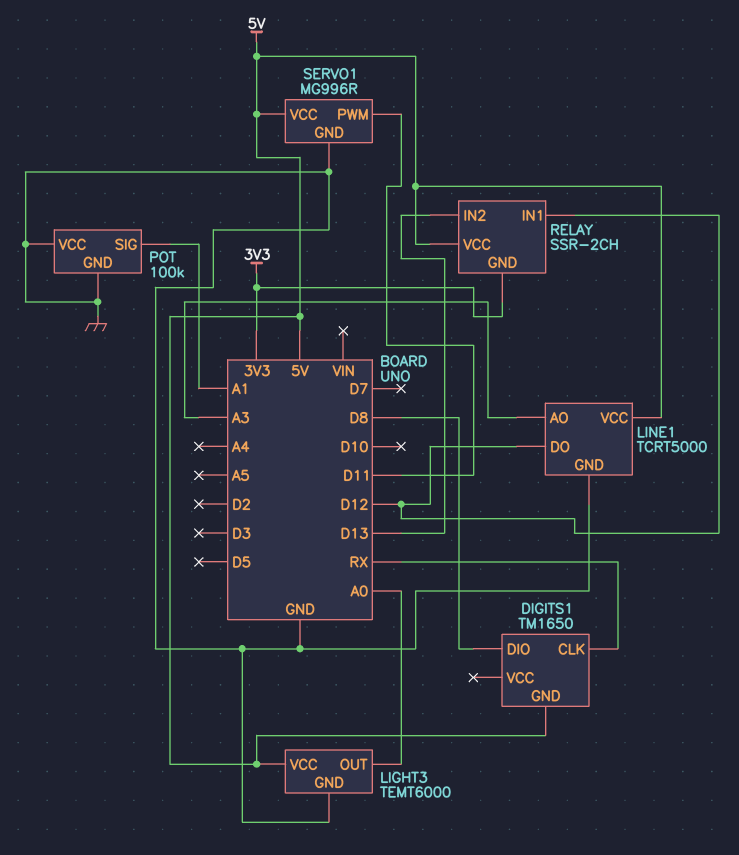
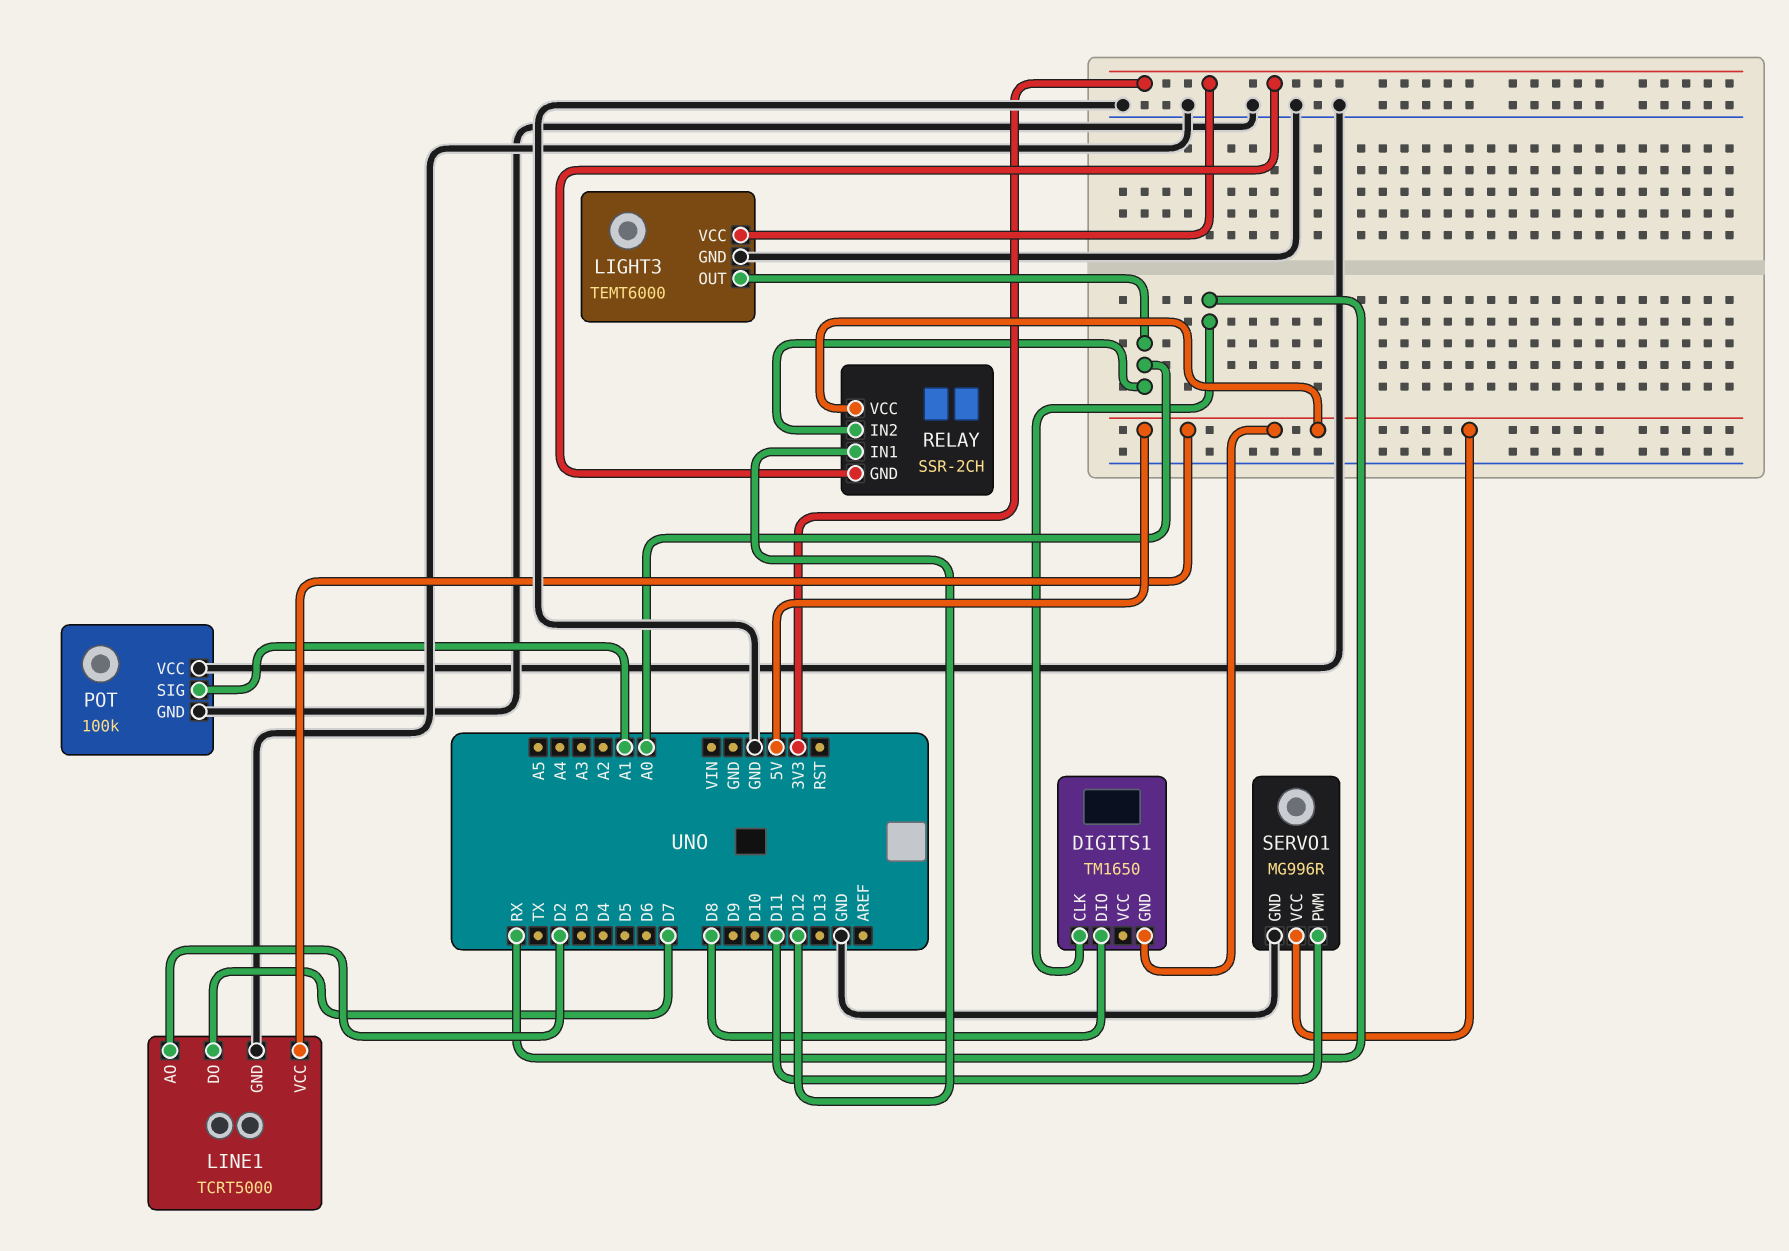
LIGHT3 pin VCC: 5V -> 3V3
LINE1 pin AO: A3 -> D2
LINE1 pin DO: D12 -> D7
RELAY pin IN2: D13 -> A0

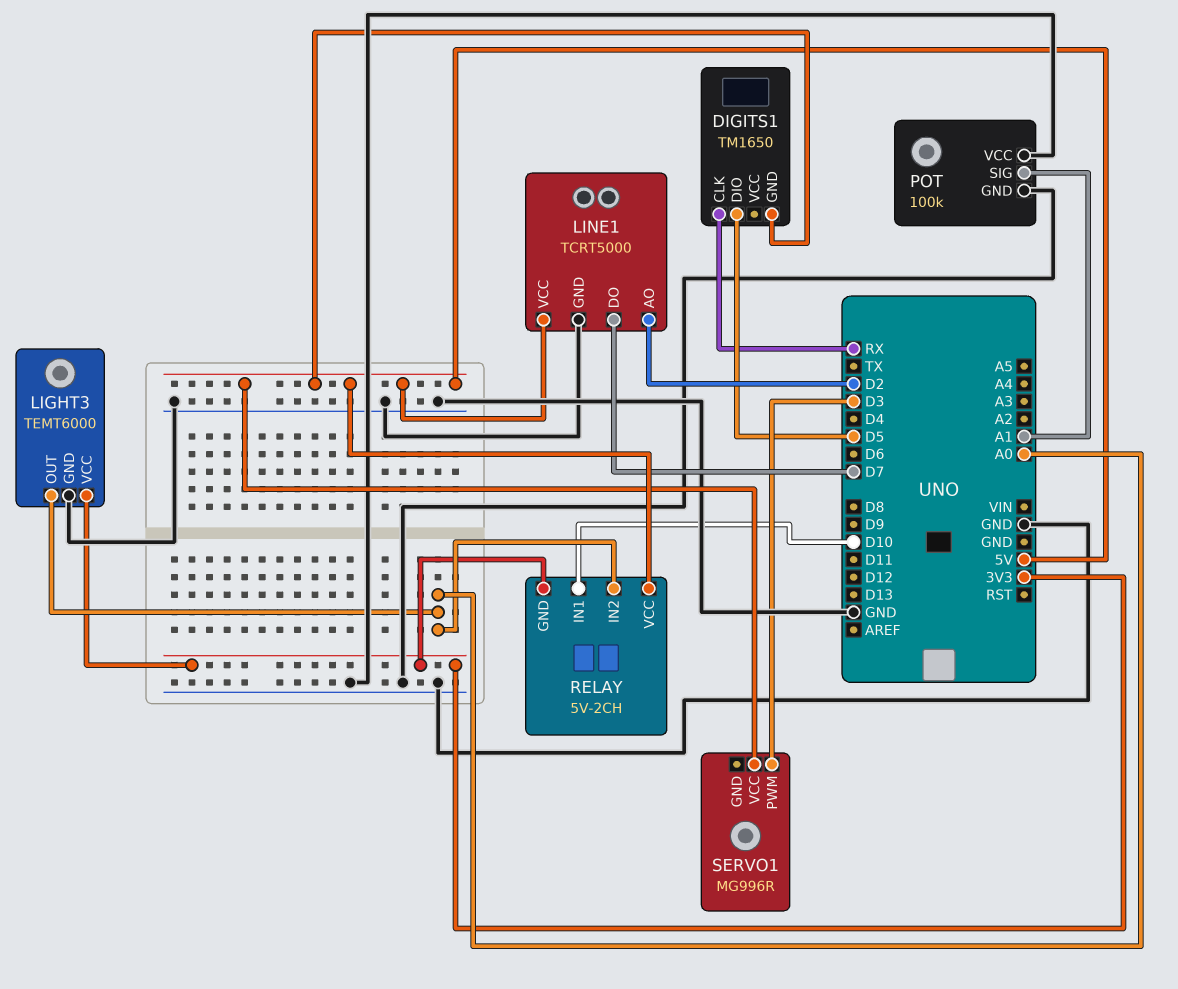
DIGITS1 pin DIO: D8 -> D5
RELAY: SSR-2CH -> 5V-2CH
RELAY pin IN1: D12 -> D10
SERVO1 pin GND: GND -> none
SERVO1 pin PWM: D11 -> D3

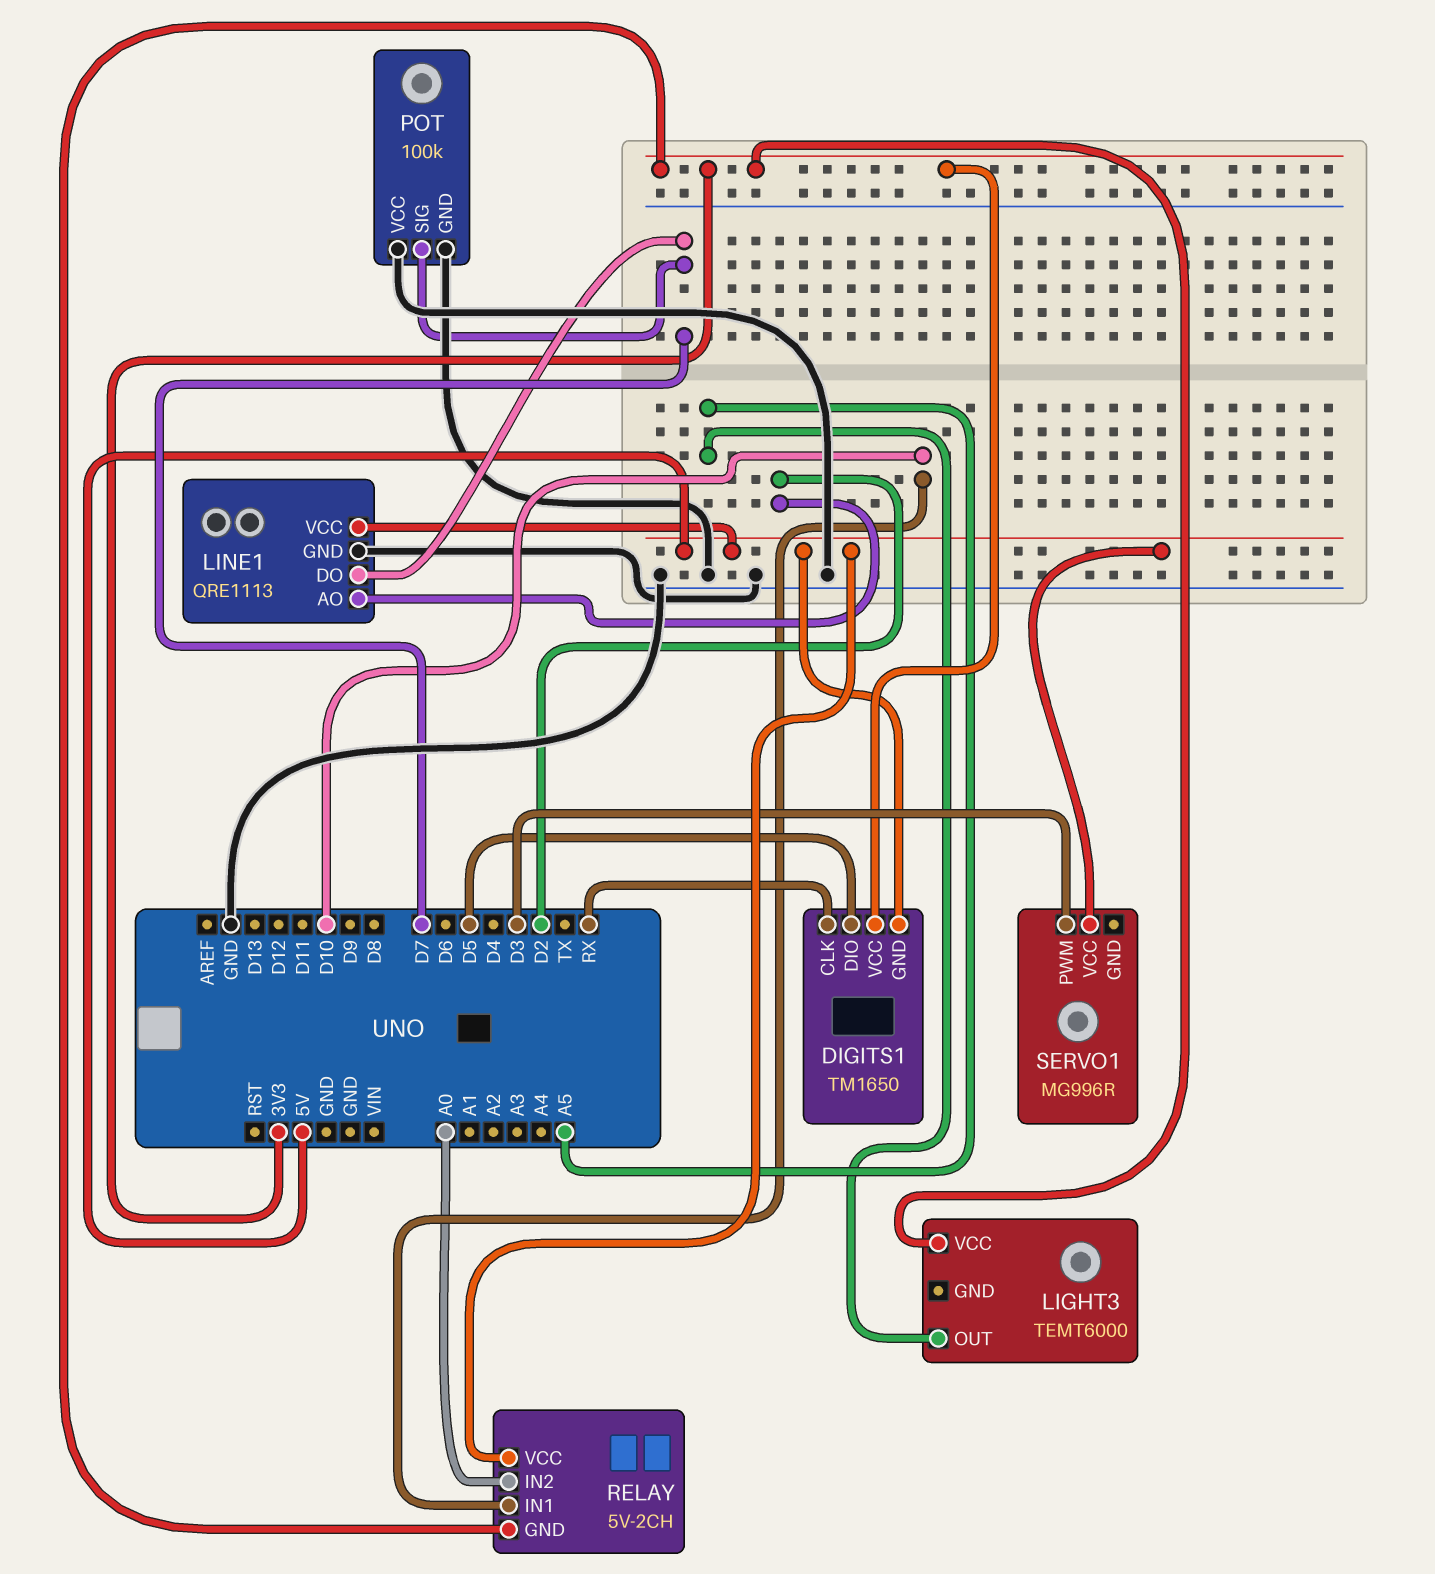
DIGITS1 pin VCC: none -> 3V3
LIGHT3 pin GND: GND -> none
LIGHT3 pin OUT: A0 -> A5
LINE1: TCRT5000 -> QRE1113
POT pin SIG: A1 -> D7

